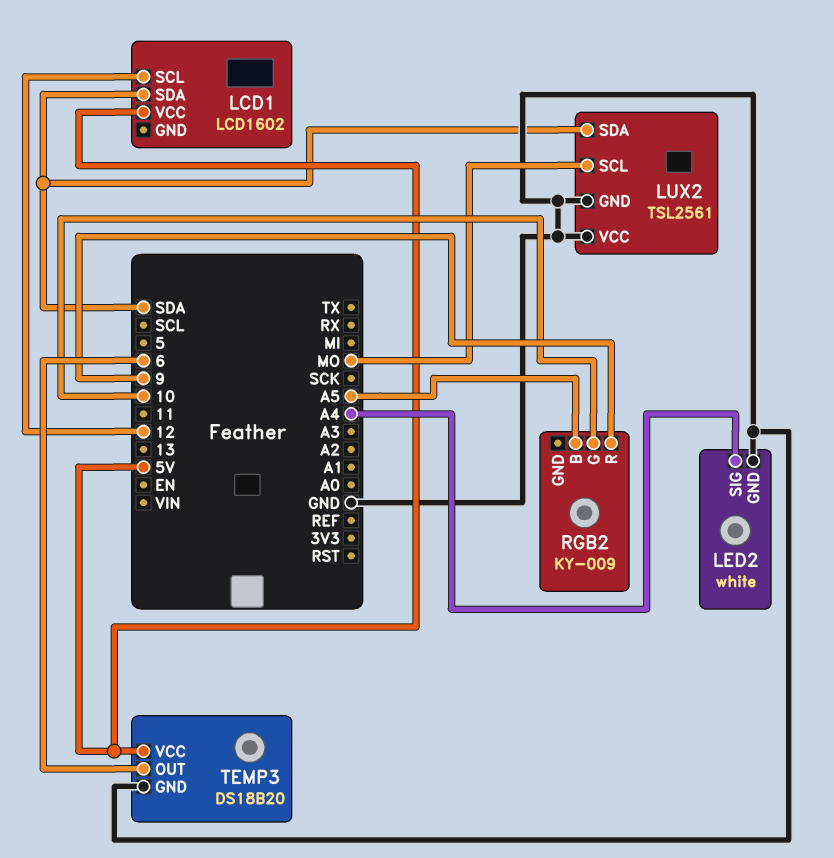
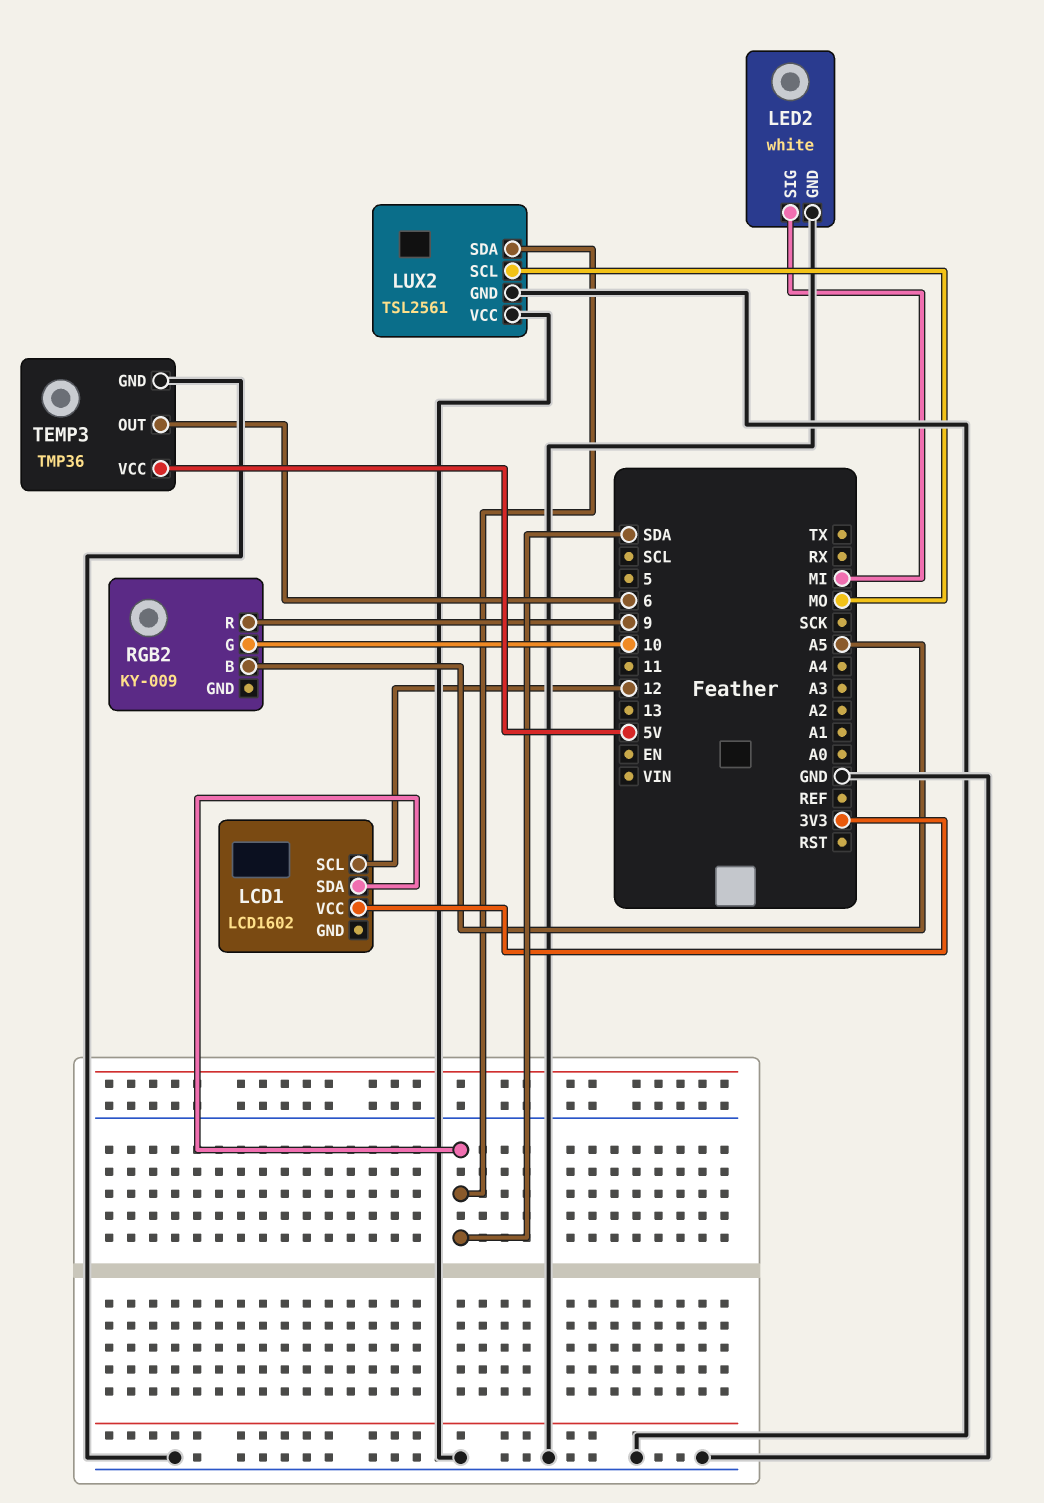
LCD1 pin VCC: 5V -> 3V3
LED2 pin SIG: A4 -> MI
TEMP3: DS18B20 -> TMP36

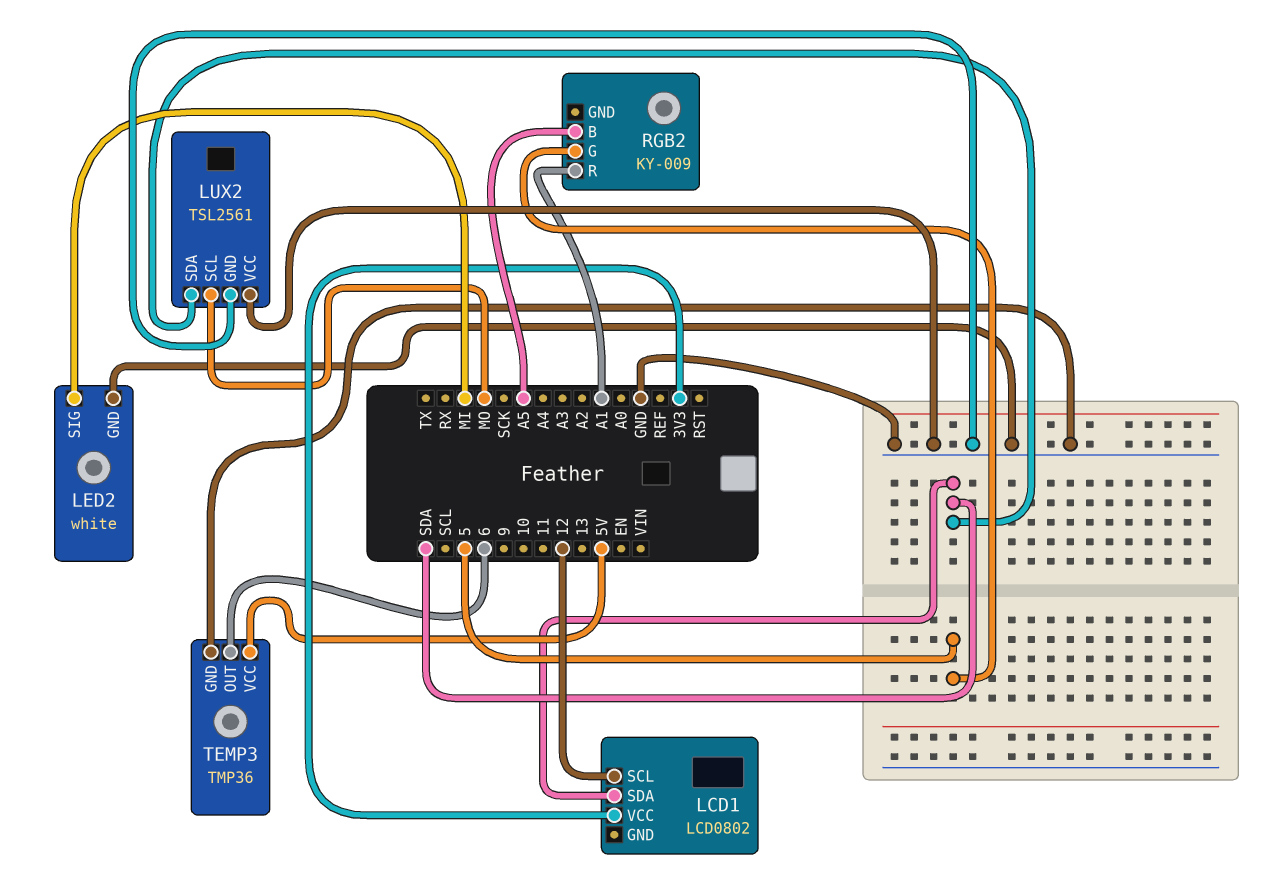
LCD1: LCD1602 -> LCD0802
RGB2 pin G: 10 -> 5
RGB2 pin R: 9 -> A1

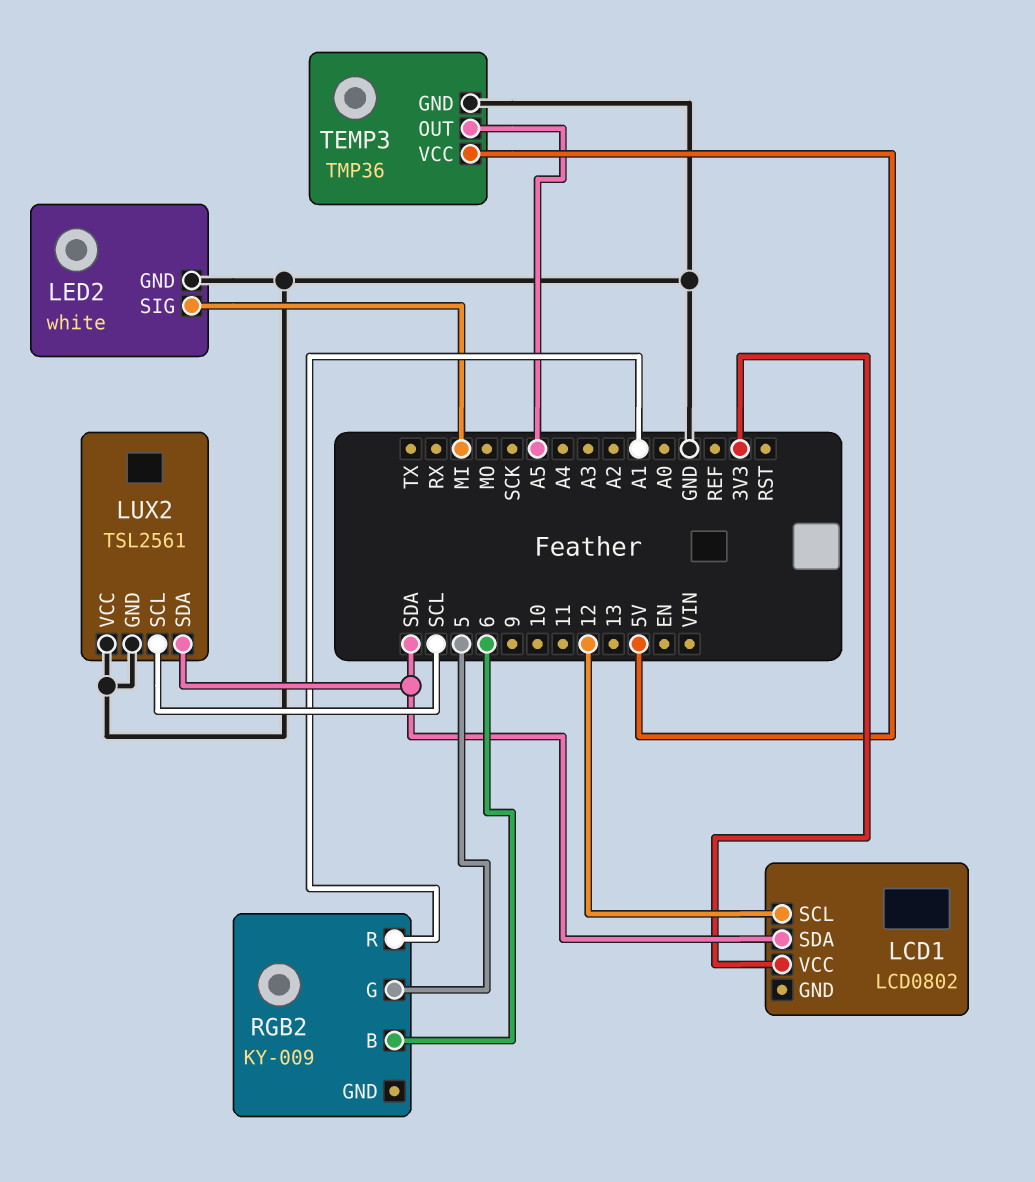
LUX2 pin SCL: MO -> SCL
RGB2 pin B: A5 -> 6
TEMP3 pin OUT: 6 -> A5

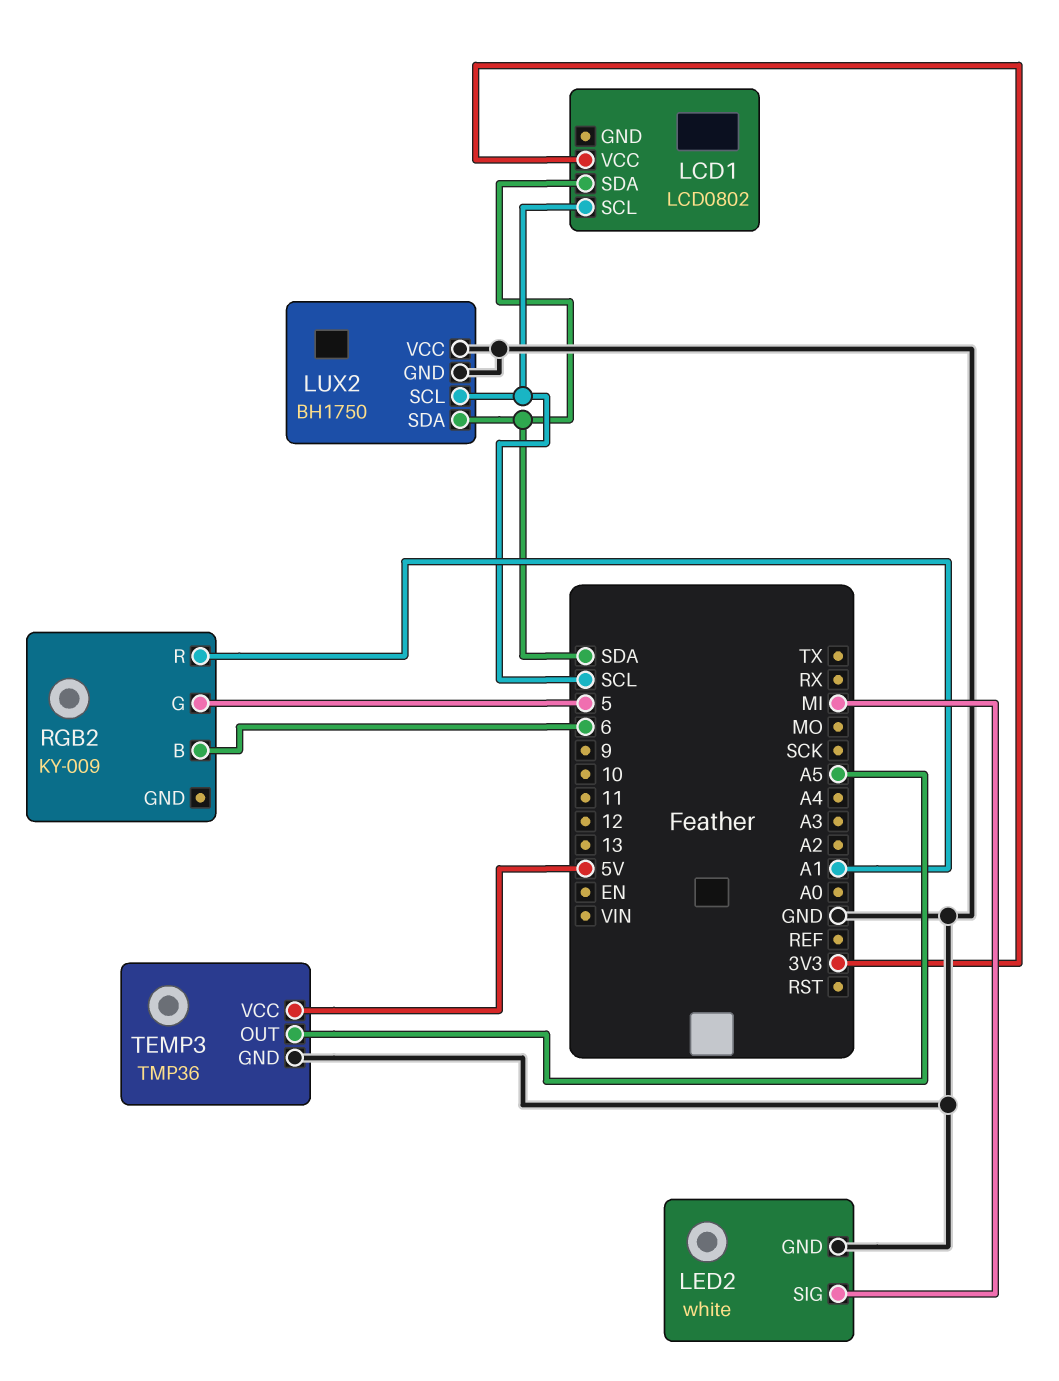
LCD1 pin SCL: 12 -> SCL
LUX2: TSL2561 -> BH1750

